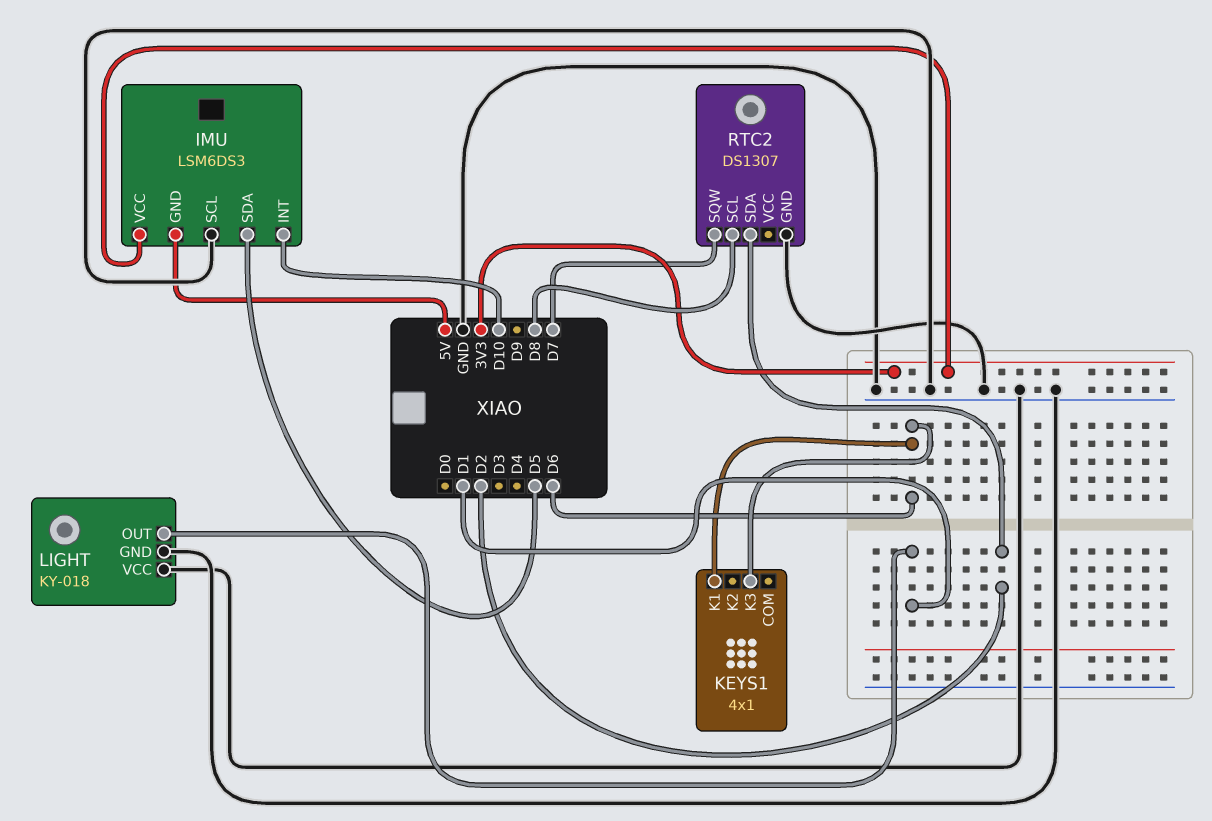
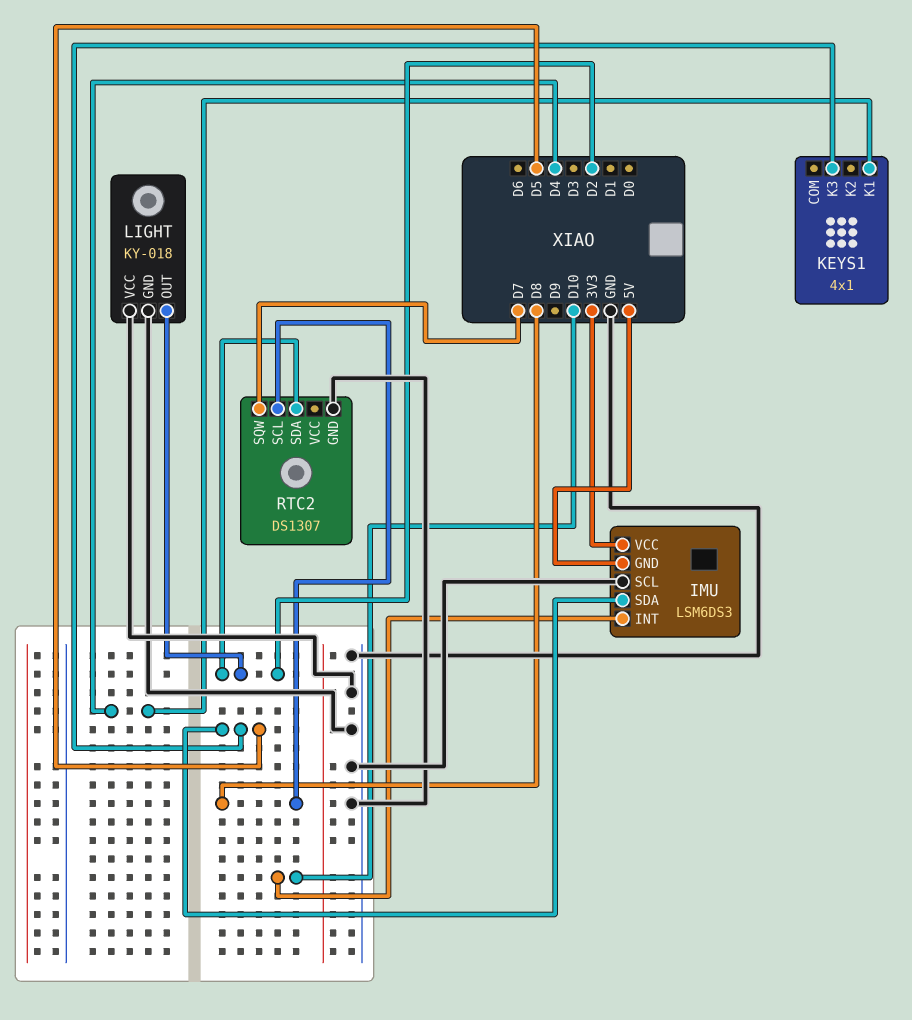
KEYS1 pin K1: D6 -> D4
KEYS1 pin K3: D6 -> D5
LIGHT pin OUT: D1 -> D2

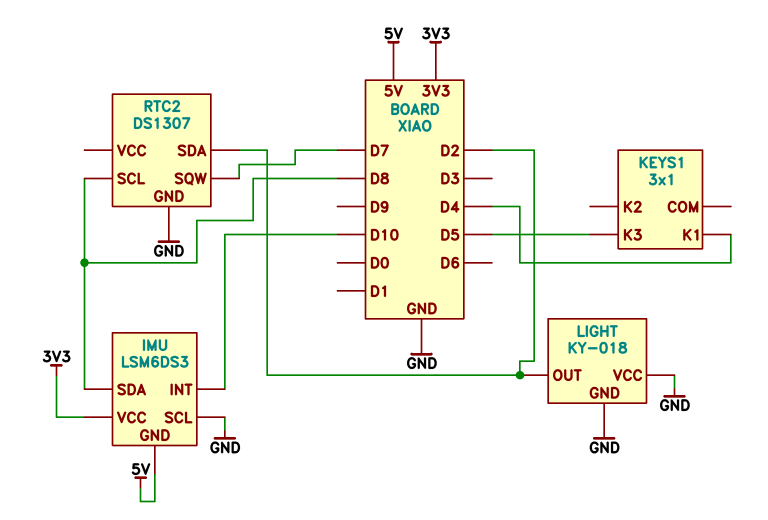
IMU pin SDA: D5 -> D8
KEYS1: 4x1 -> 3x1

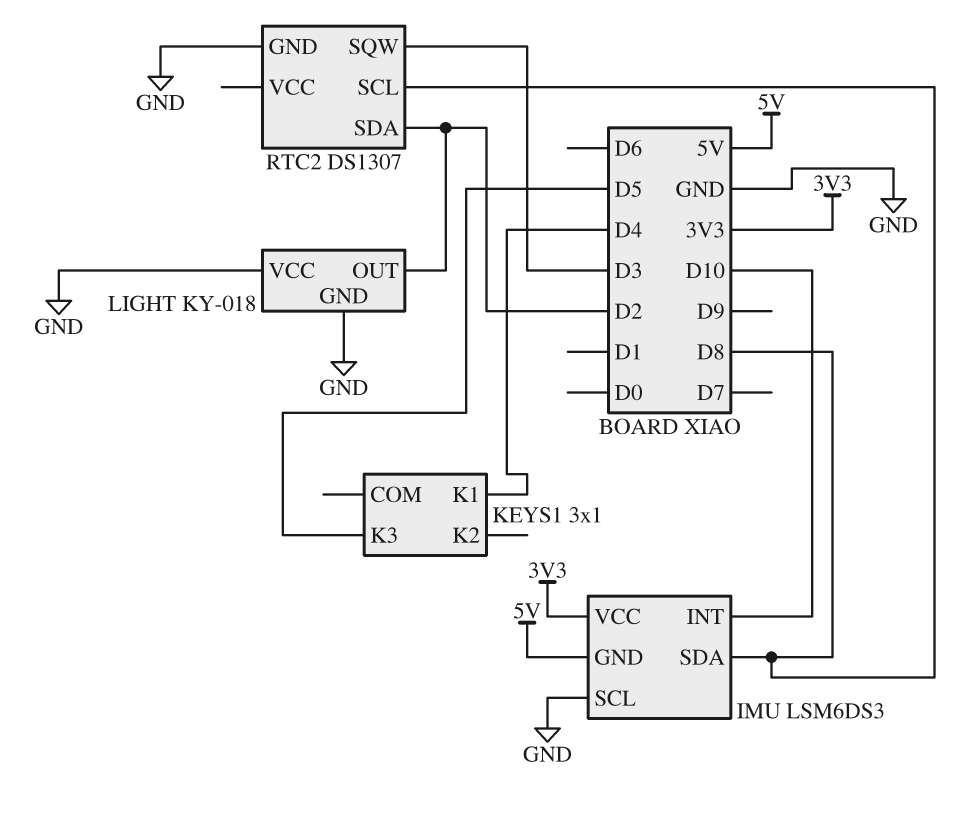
RTC2 pin SQW: D7 -> D3

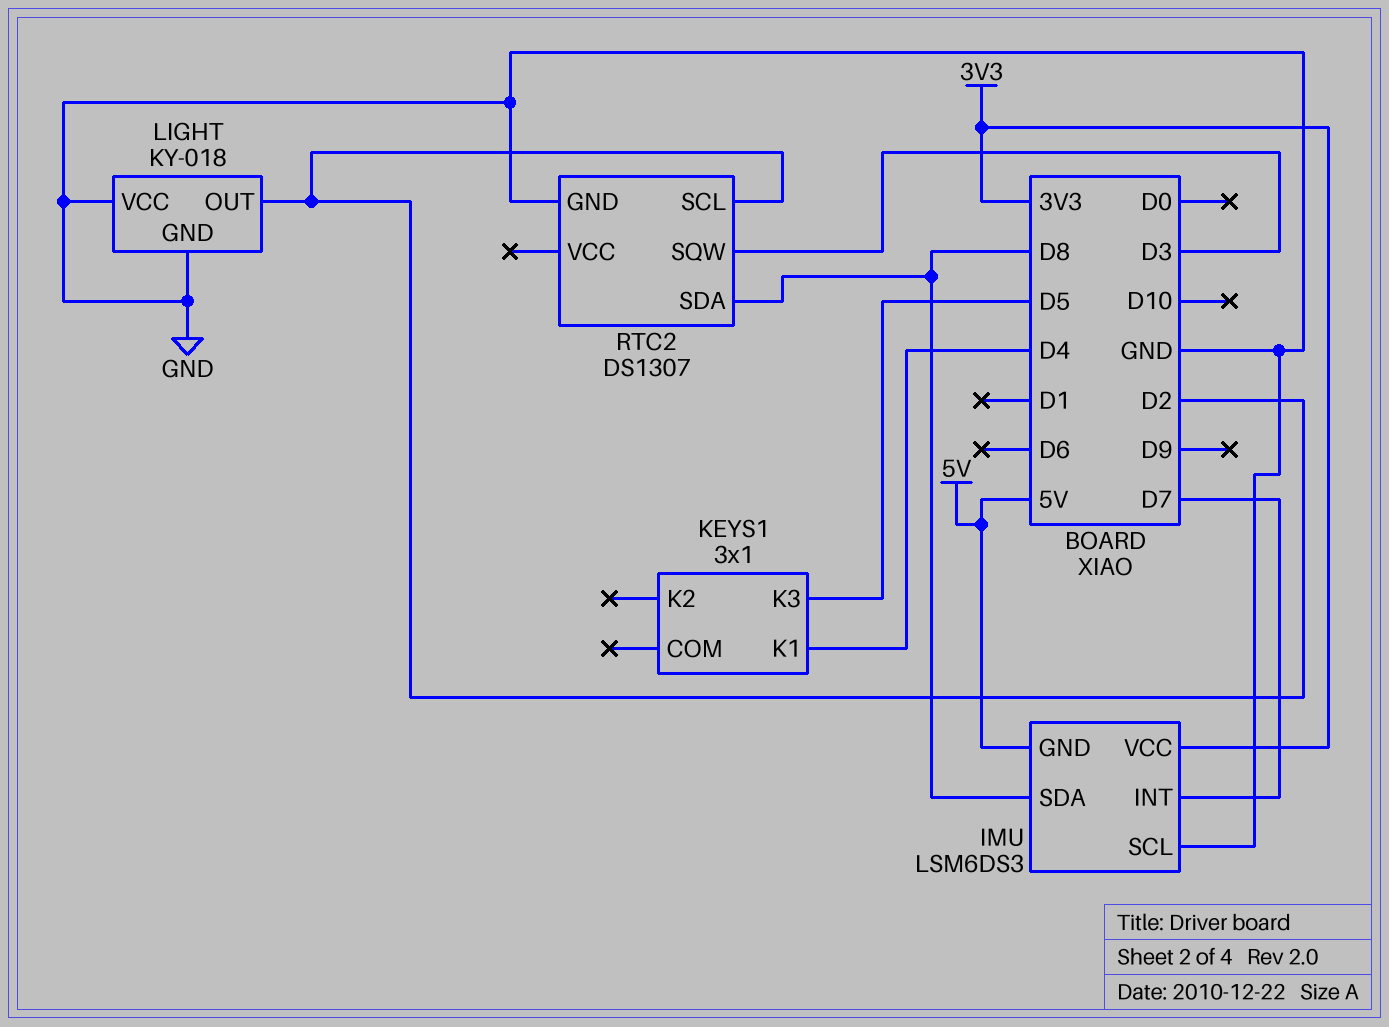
IMU pin INT: D10 -> D7
RTC2 pin SCL: D8 -> D2
RTC2 pin SDA: D2 -> D8

